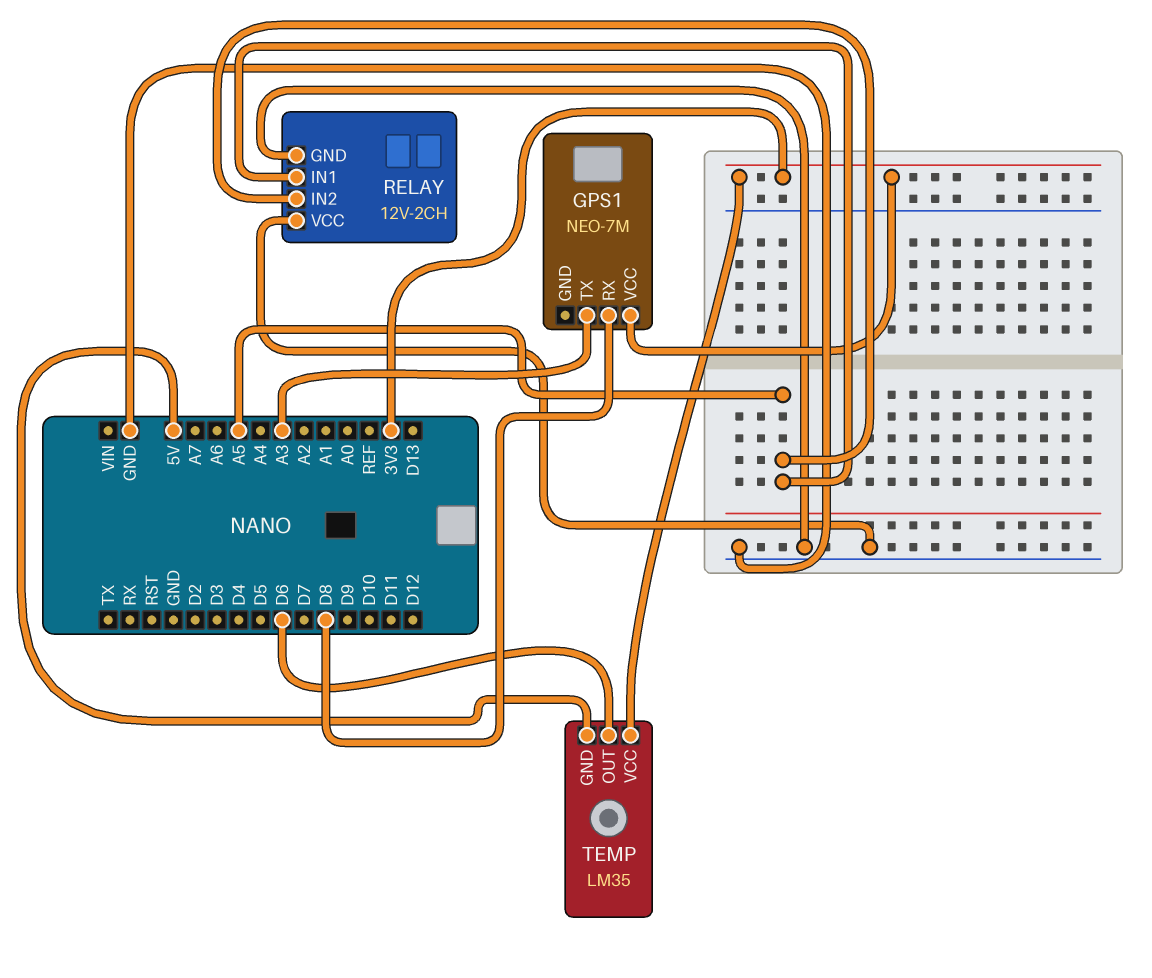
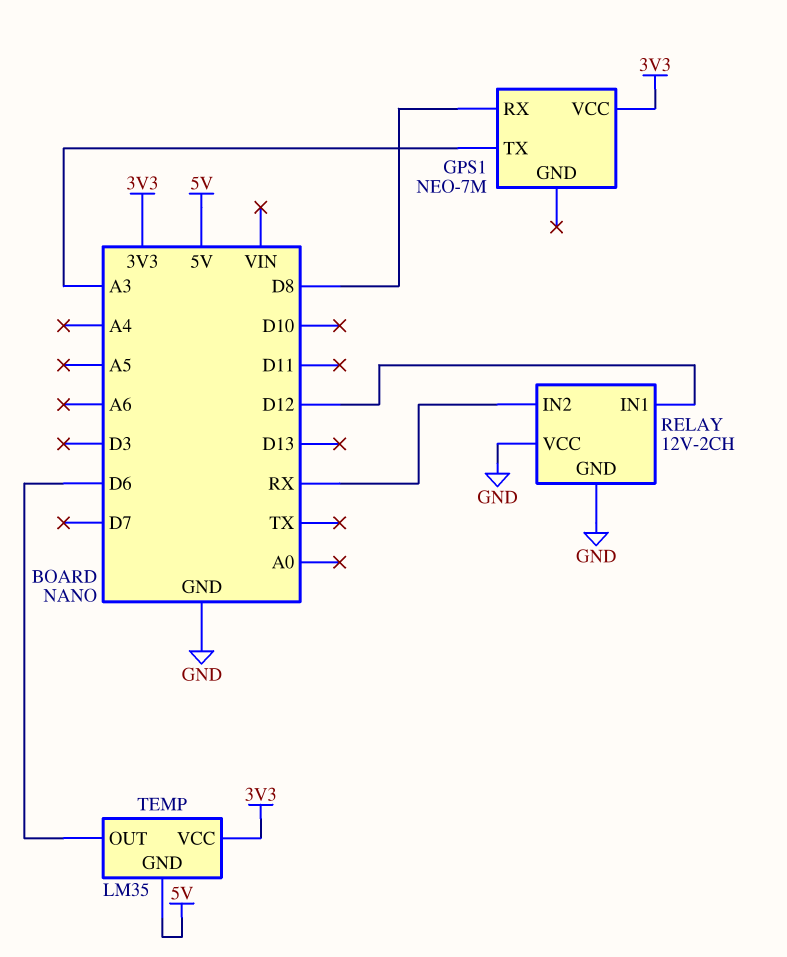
RELAY pin IN1: A5 -> D12
RELAY pin IN2: A5 -> RX

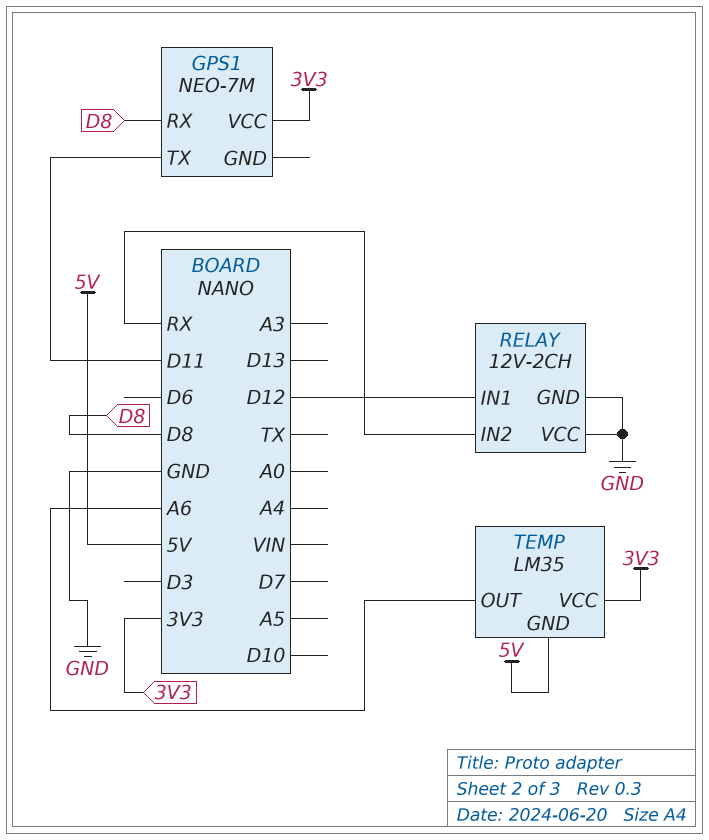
GPS1 pin TX: A3 -> D11
TEMP pin OUT: D6 -> A6

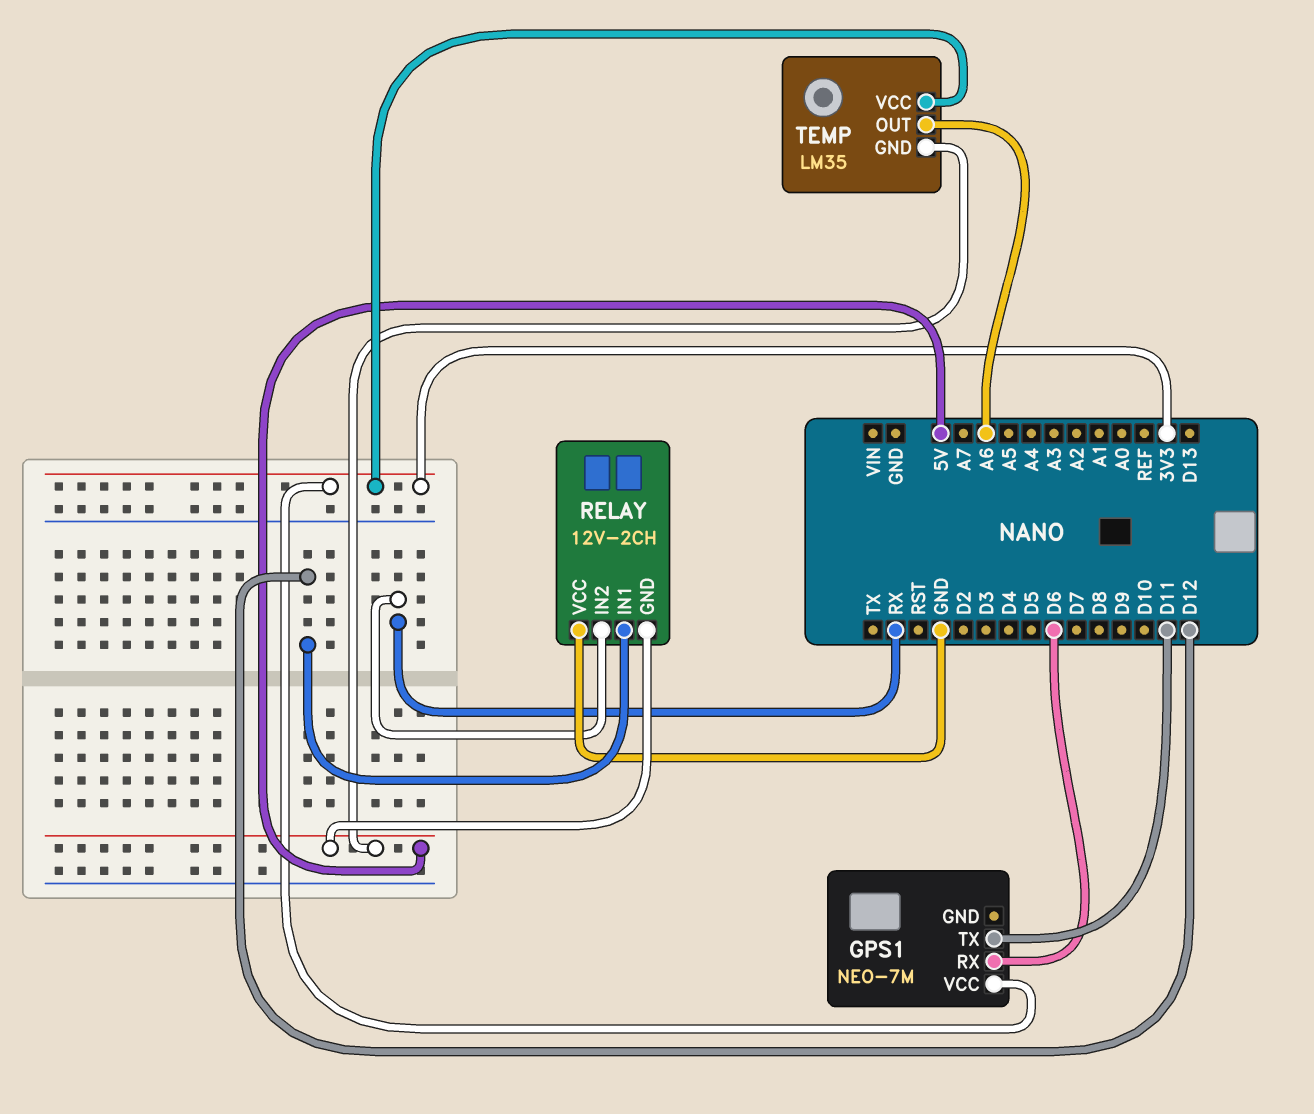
GPS1 pin RX: D8 -> D6
RELAY pin GND: GND -> 5V

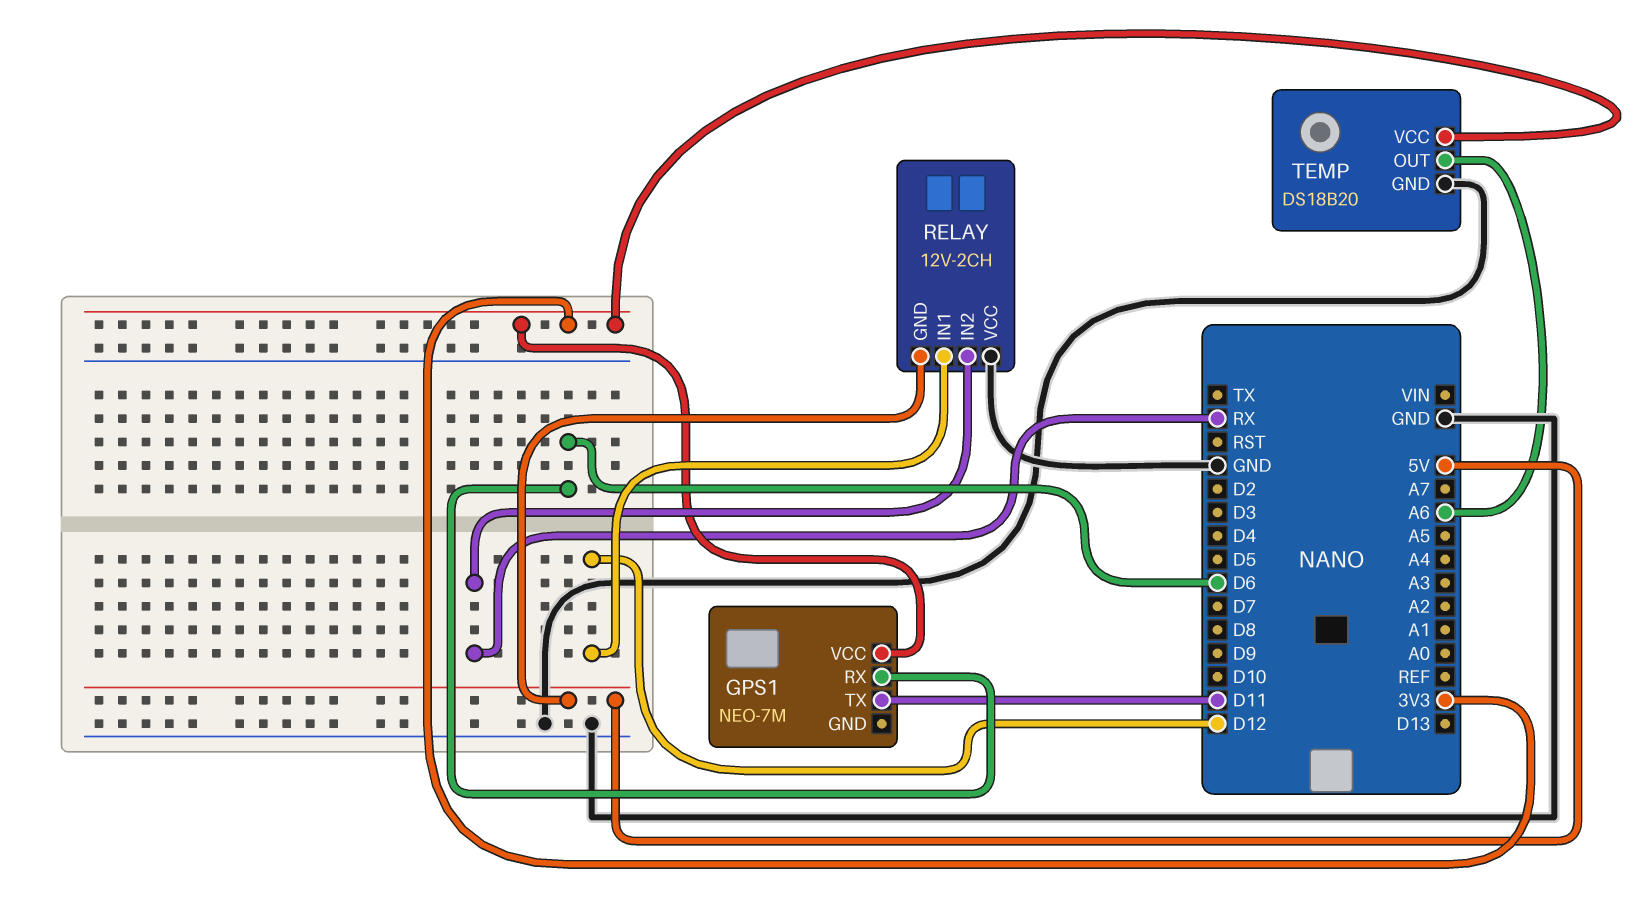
TEMP: LM35 -> DS18B20
TEMP pin GND: 5V -> GND

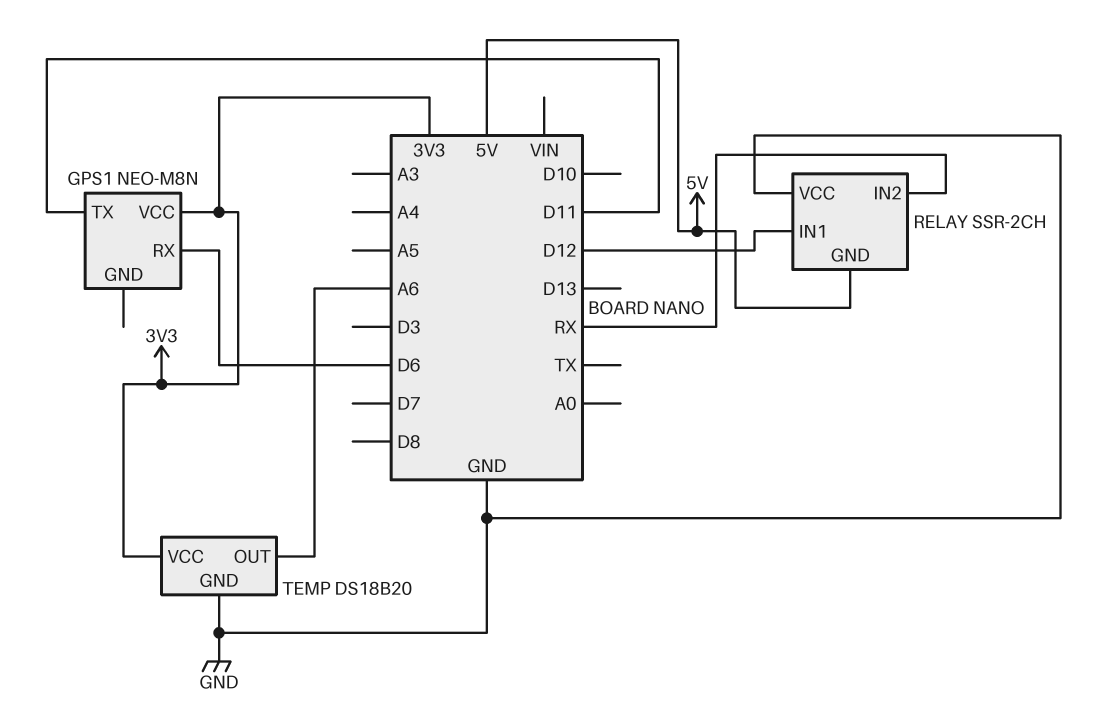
GPS1: NEO-7M -> NEO-M8N
RELAY: 12V-2CH -> SSR-2CH

